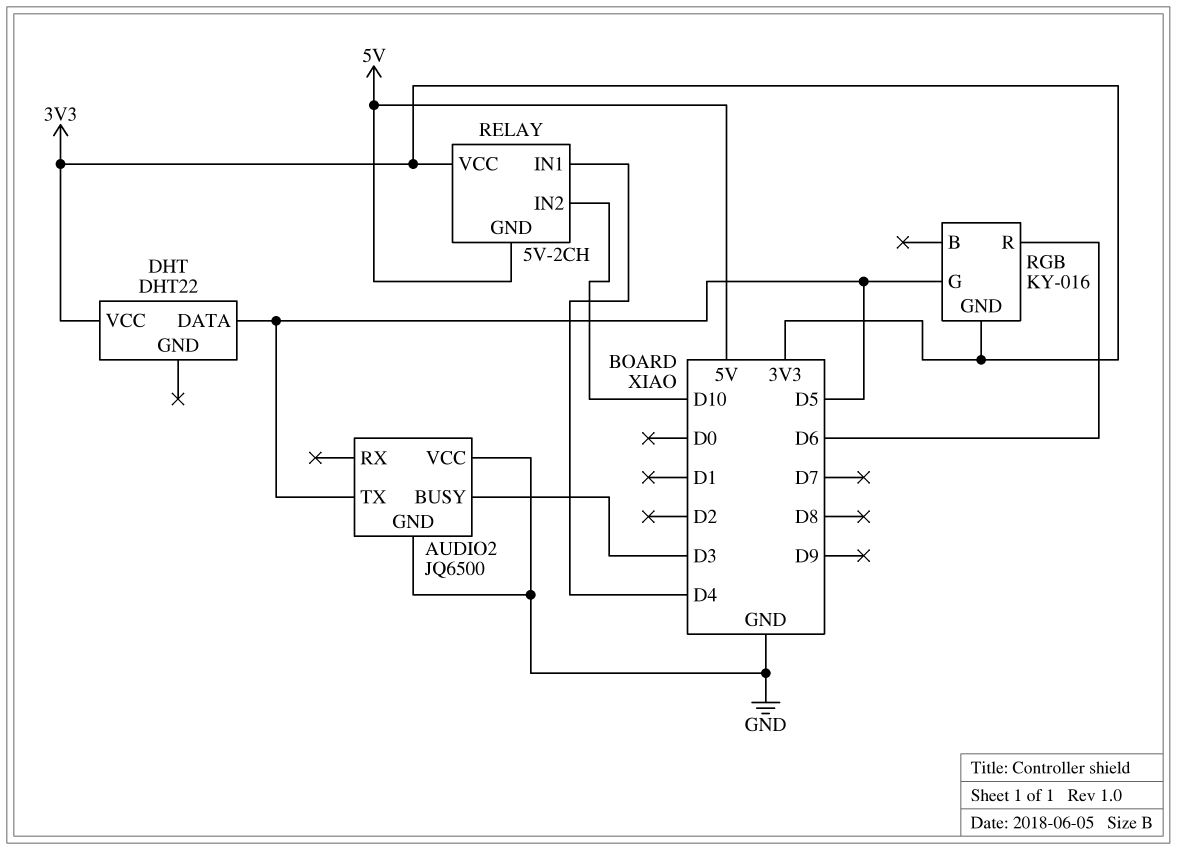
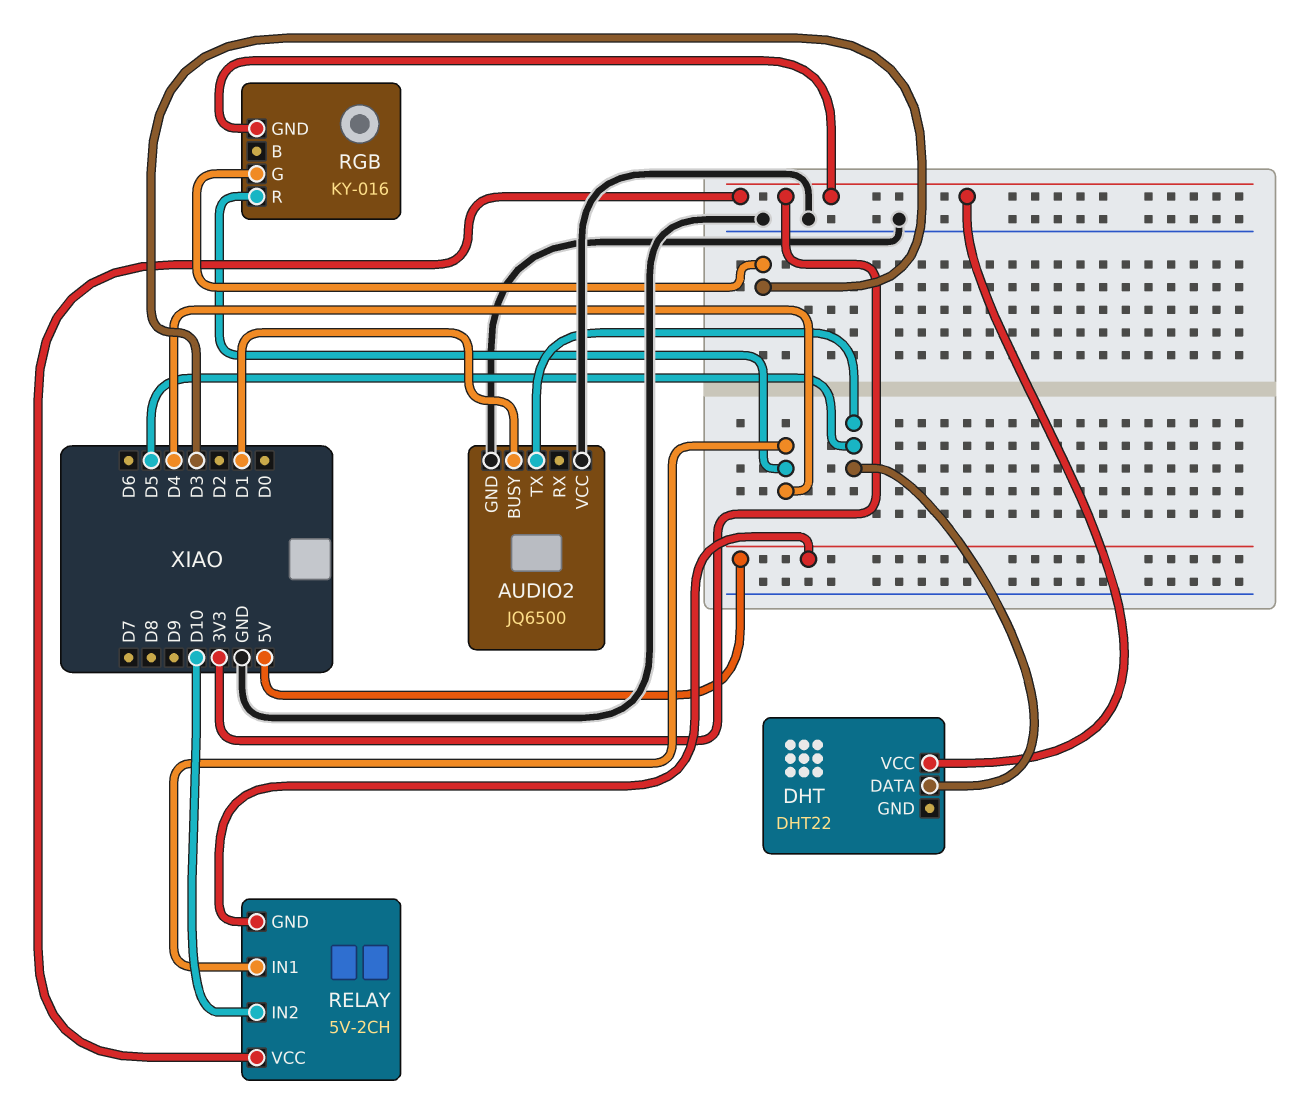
AUDIO2 pin BUSY: D3 -> D1
RGB pin G: D5 -> D3
RGB pin R: D6 -> D4

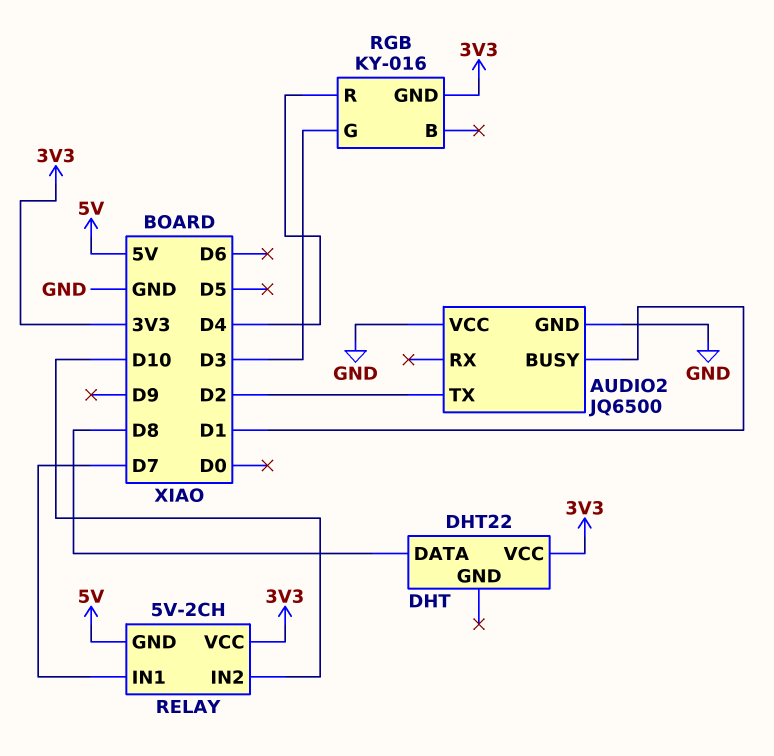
AUDIO2 pin TX: D5 -> D2
DHT pin DATA: D5 -> D8
RELAY pin IN1: D4 -> D7

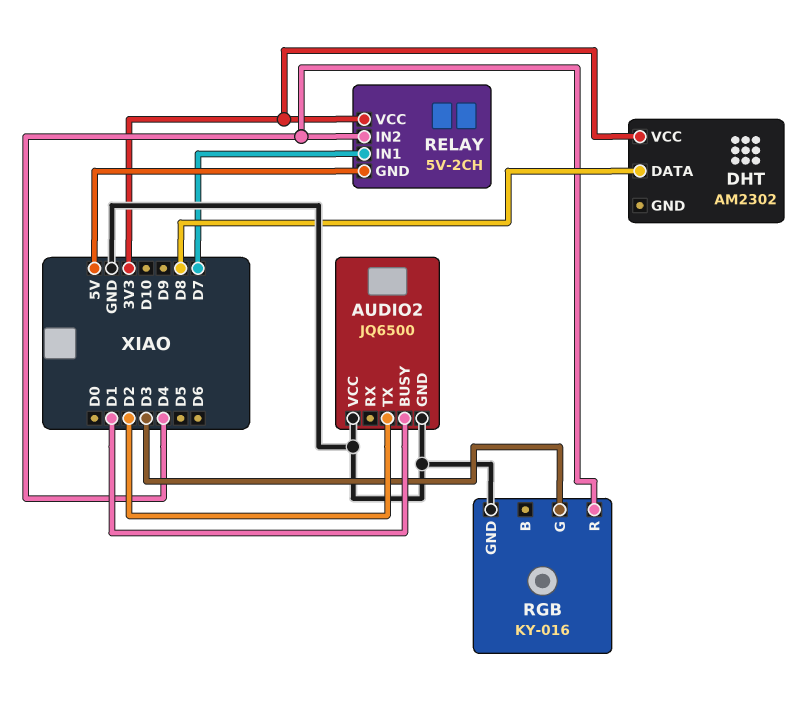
DHT: DHT22 -> AM2302
RELAY pin IN2: D10 -> D4
RGB pin GND: 3V3 -> GND

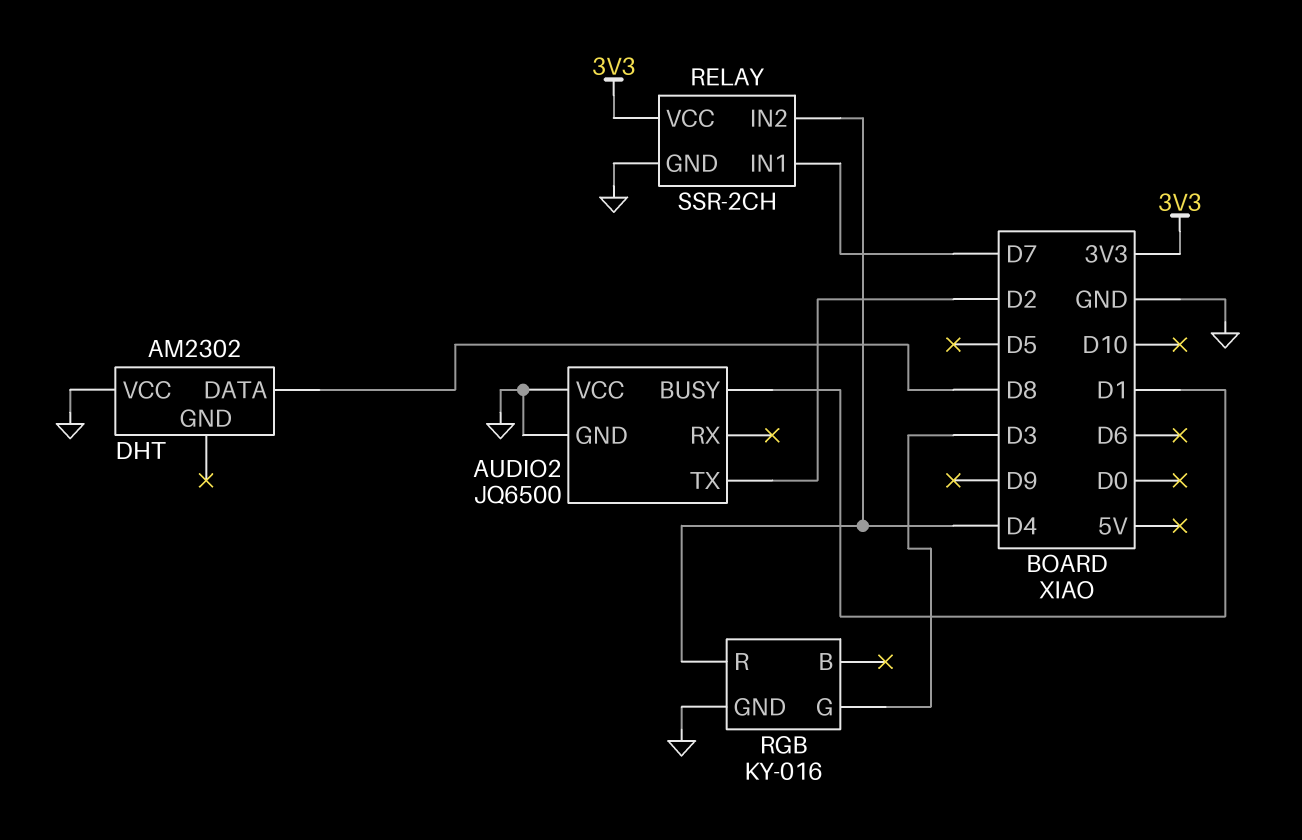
DHT pin VCC: 3V3 -> GND
RELAY: 5V-2CH -> SSR-2CH
RELAY pin GND: 5V -> GND

